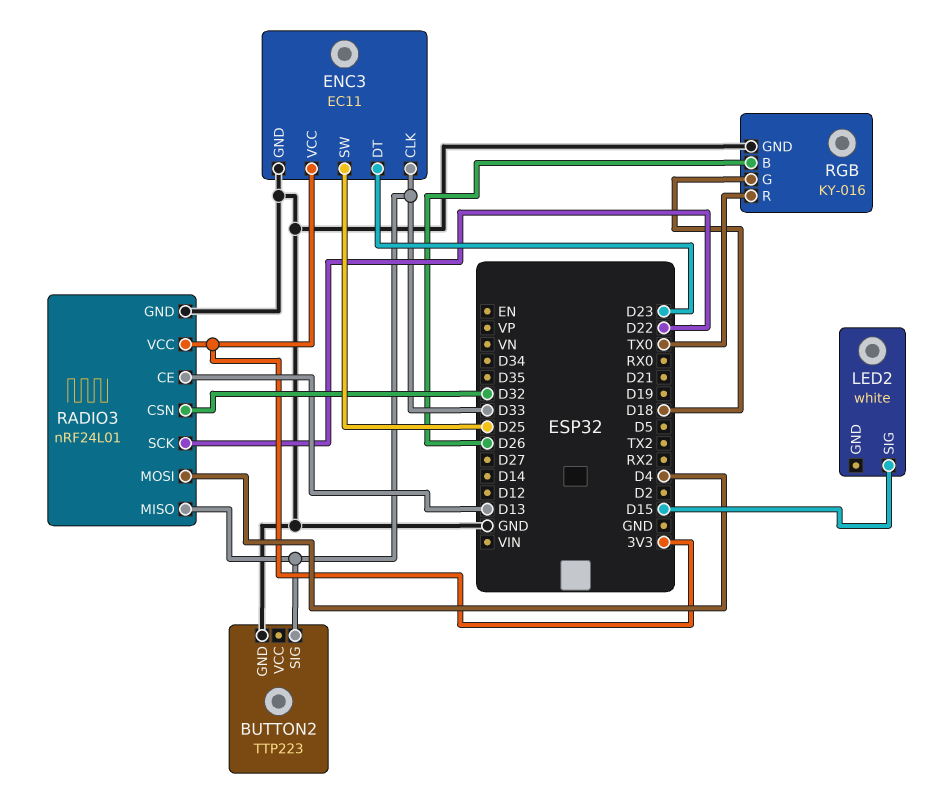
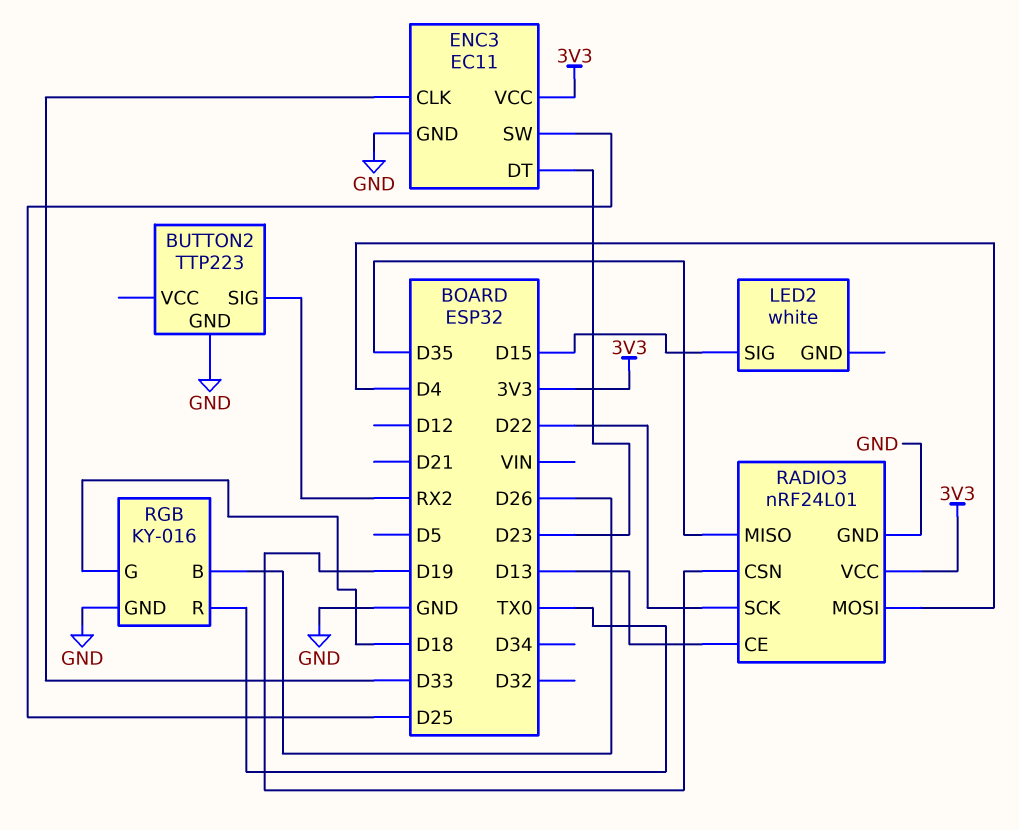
BUTTON2 pin SIG: D33 -> RX2
RADIO3 pin CSN: D32 -> D19
RADIO3 pin MISO: D33 -> D35

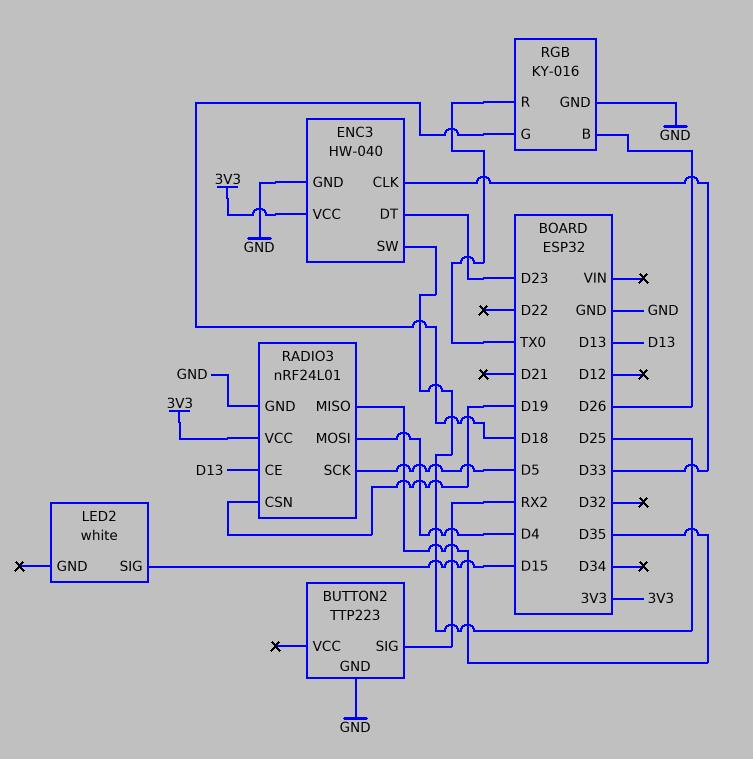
ENC3: EC11 -> HW-040
RADIO3 pin SCK: D22 -> D5

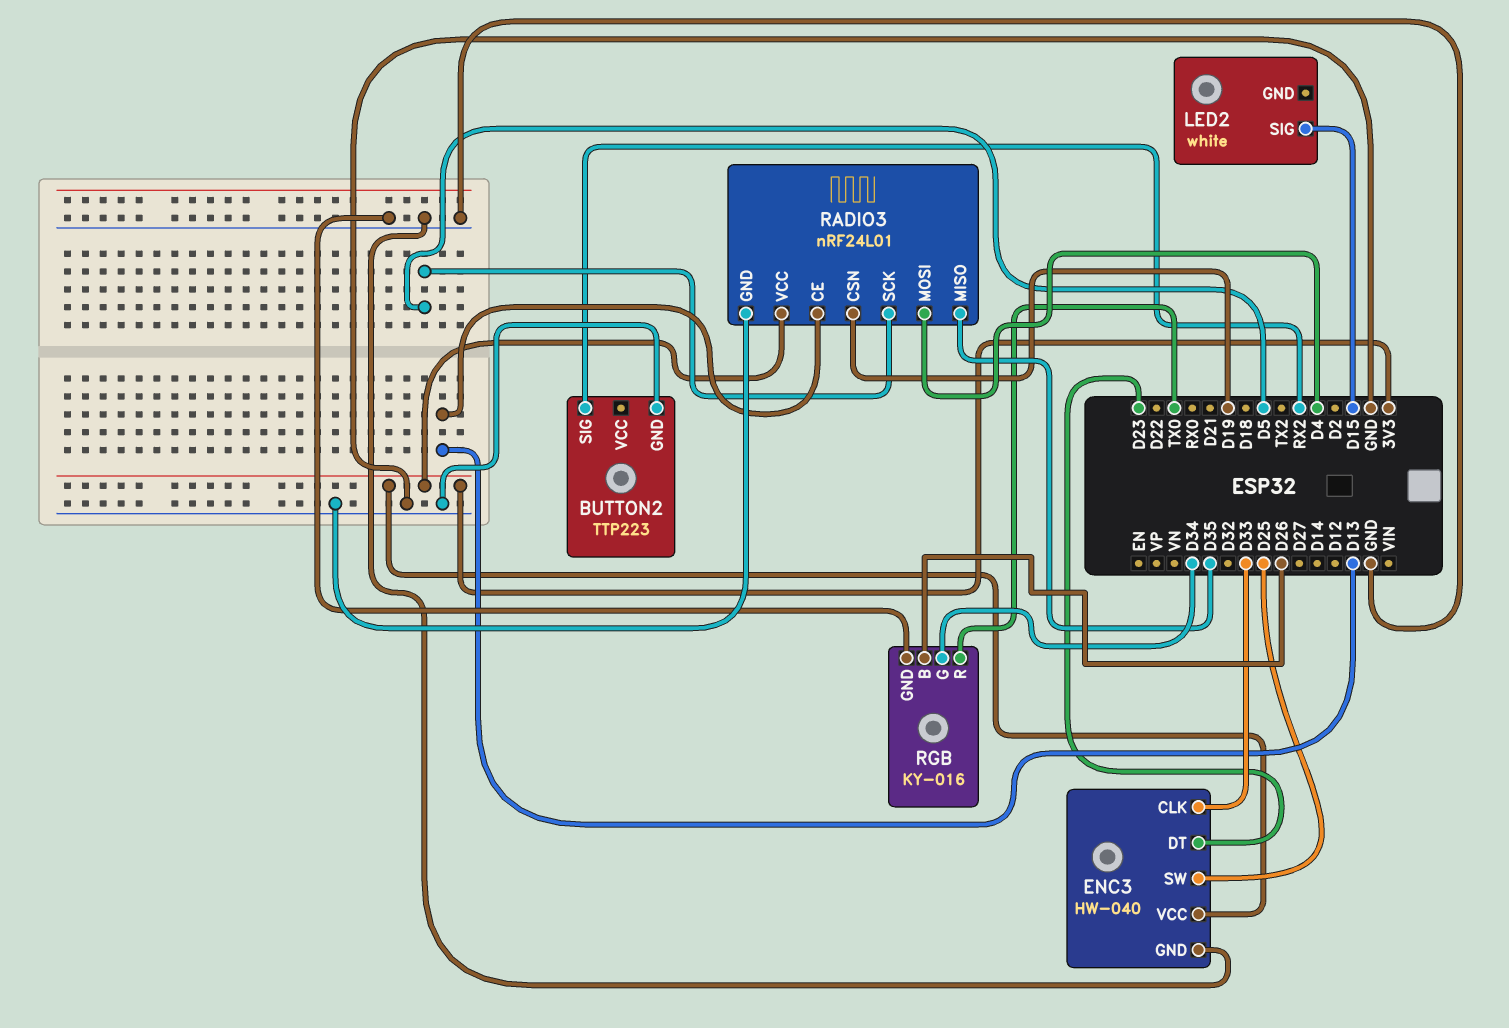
RGB pin G: D18 -> D34

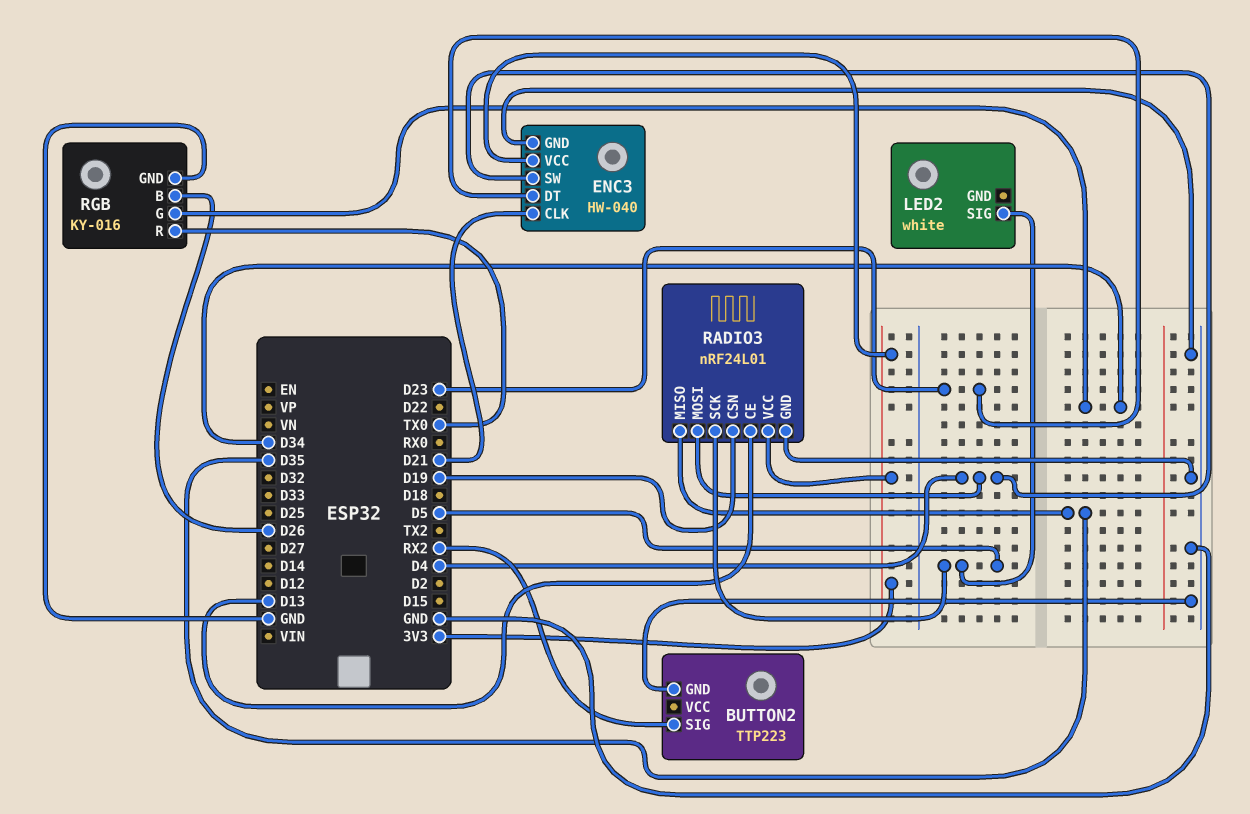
ENC3 pin CLK: D33 -> D21
ENC3 pin SW: D25 -> D4
LED2 pin SIG: D15 -> D5

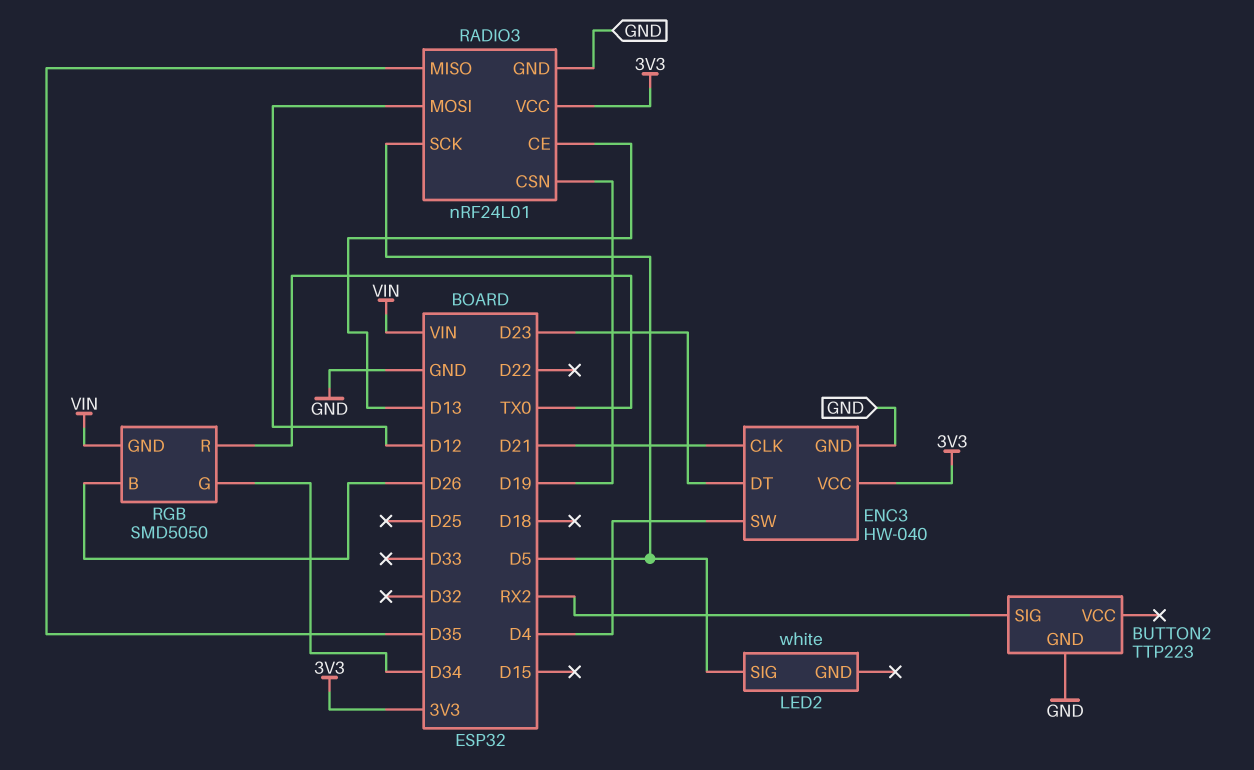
RADIO3 pin MOSI: D4 -> D12
RGB: KY-016 -> SMD5050
RGB pin GND: GND -> VIN

